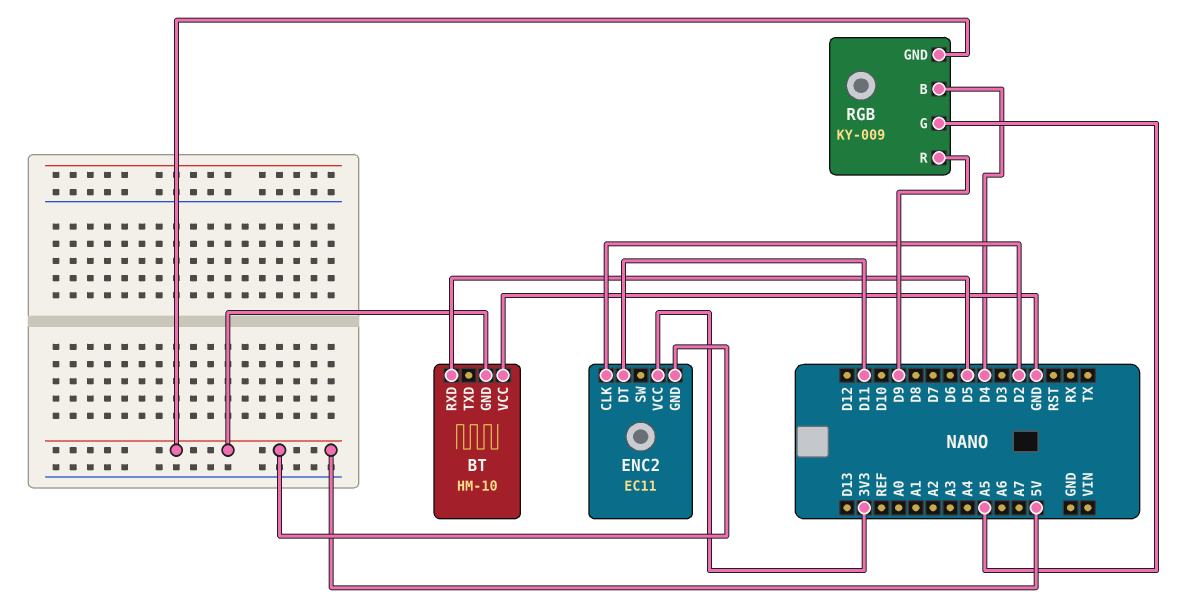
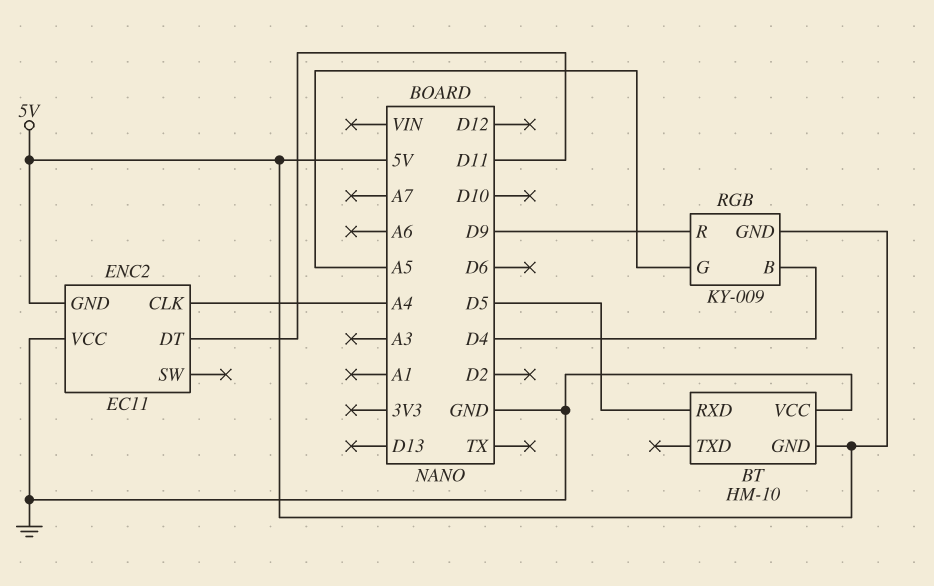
ENC2 pin CLK: D2 -> A4
ENC2 pin VCC: 3V3 -> GND

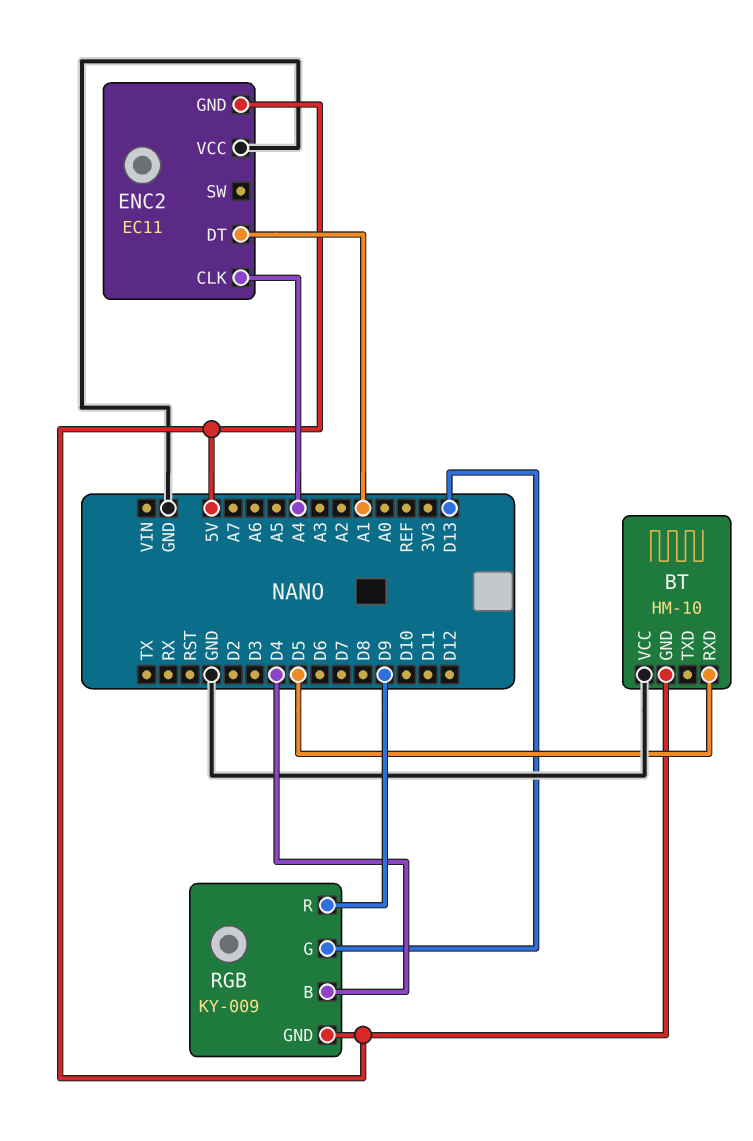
ENC2 pin DT: D11 -> A1
RGB pin G: A5 -> D13

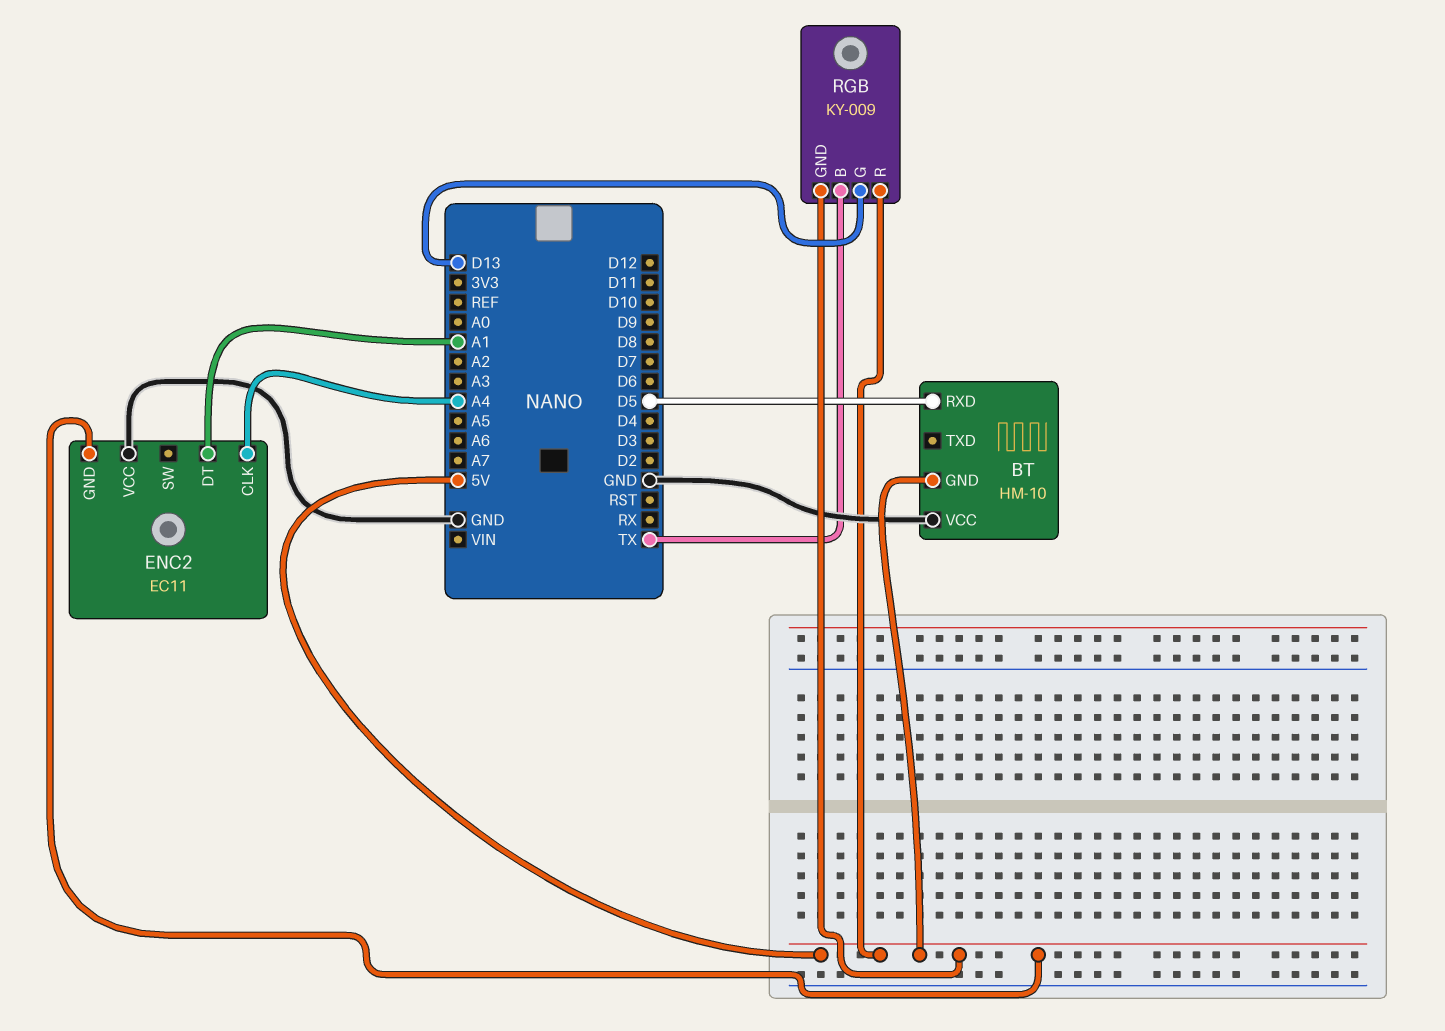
RGB pin B: D4 -> TX
RGB pin R: D9 -> 5V

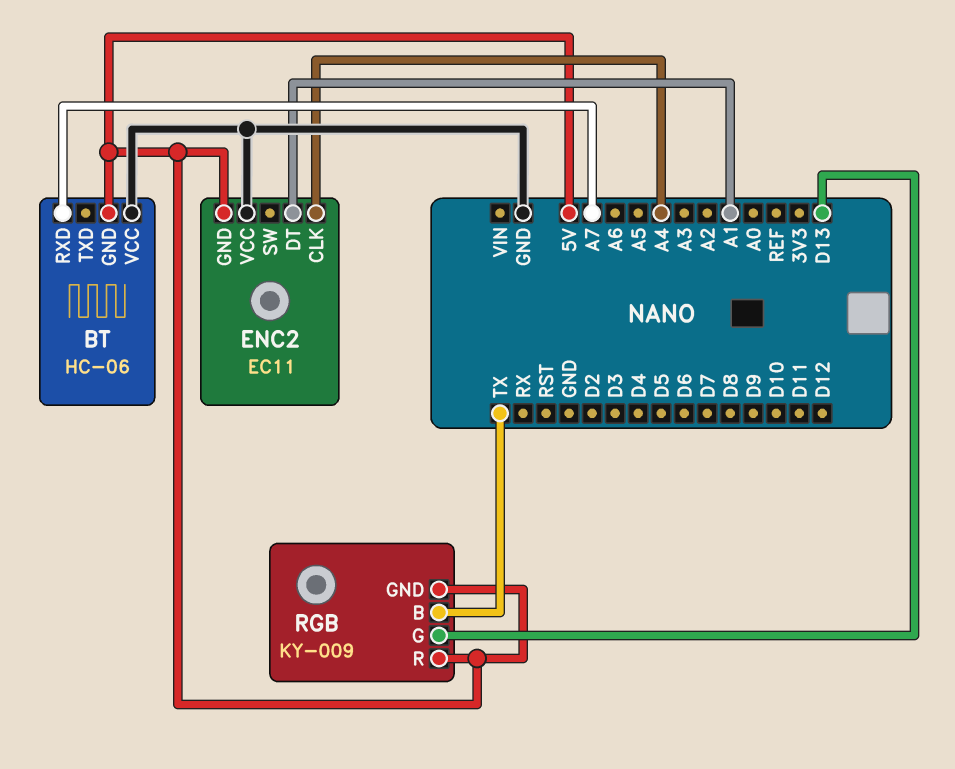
BT: HM-10 -> HC-06
BT pin RXD: D5 -> A7

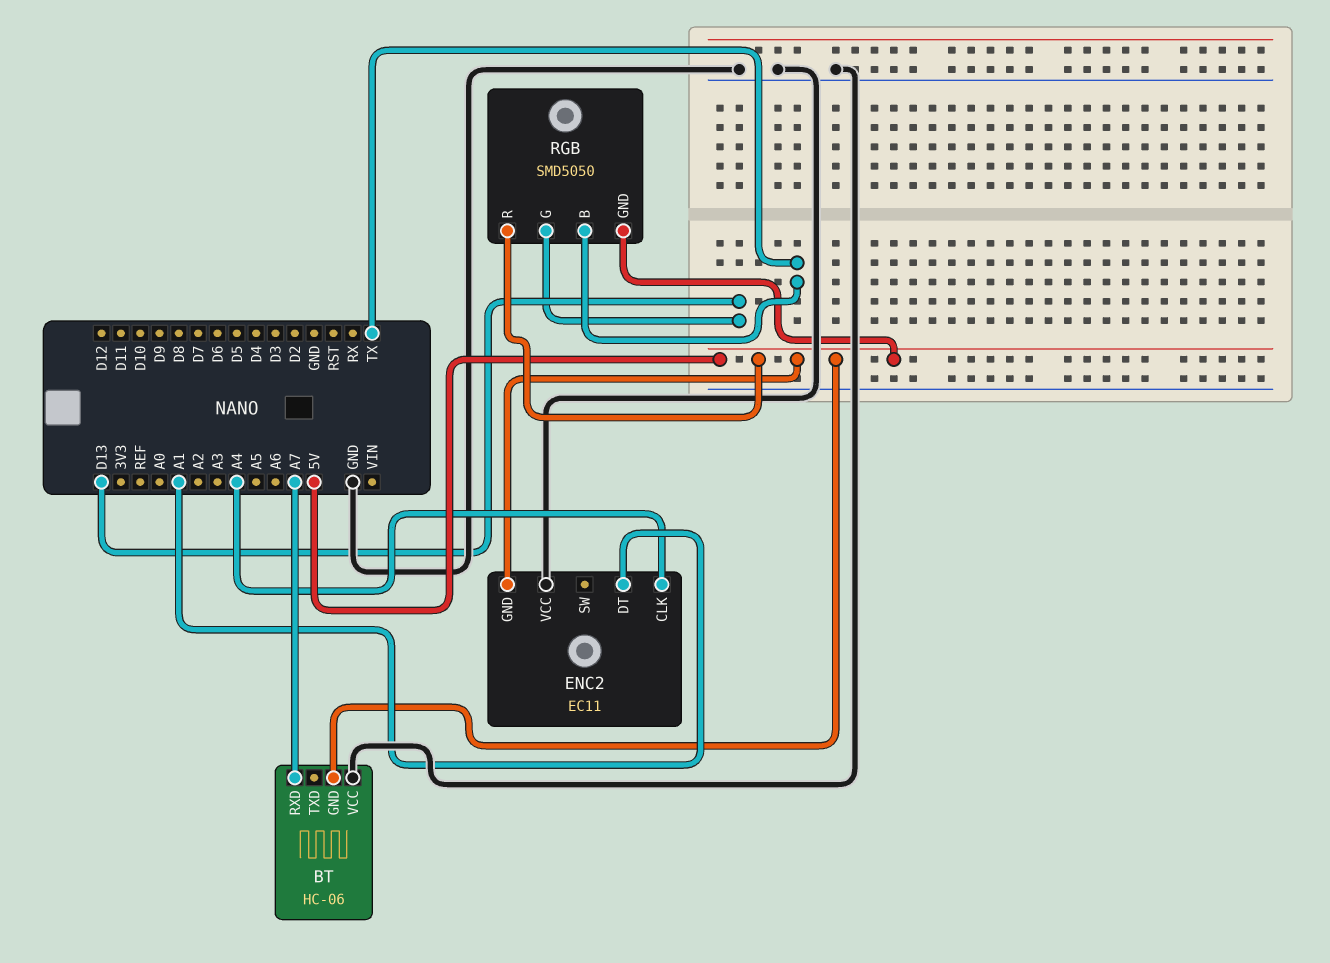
RGB: KY-009 -> SMD5050

